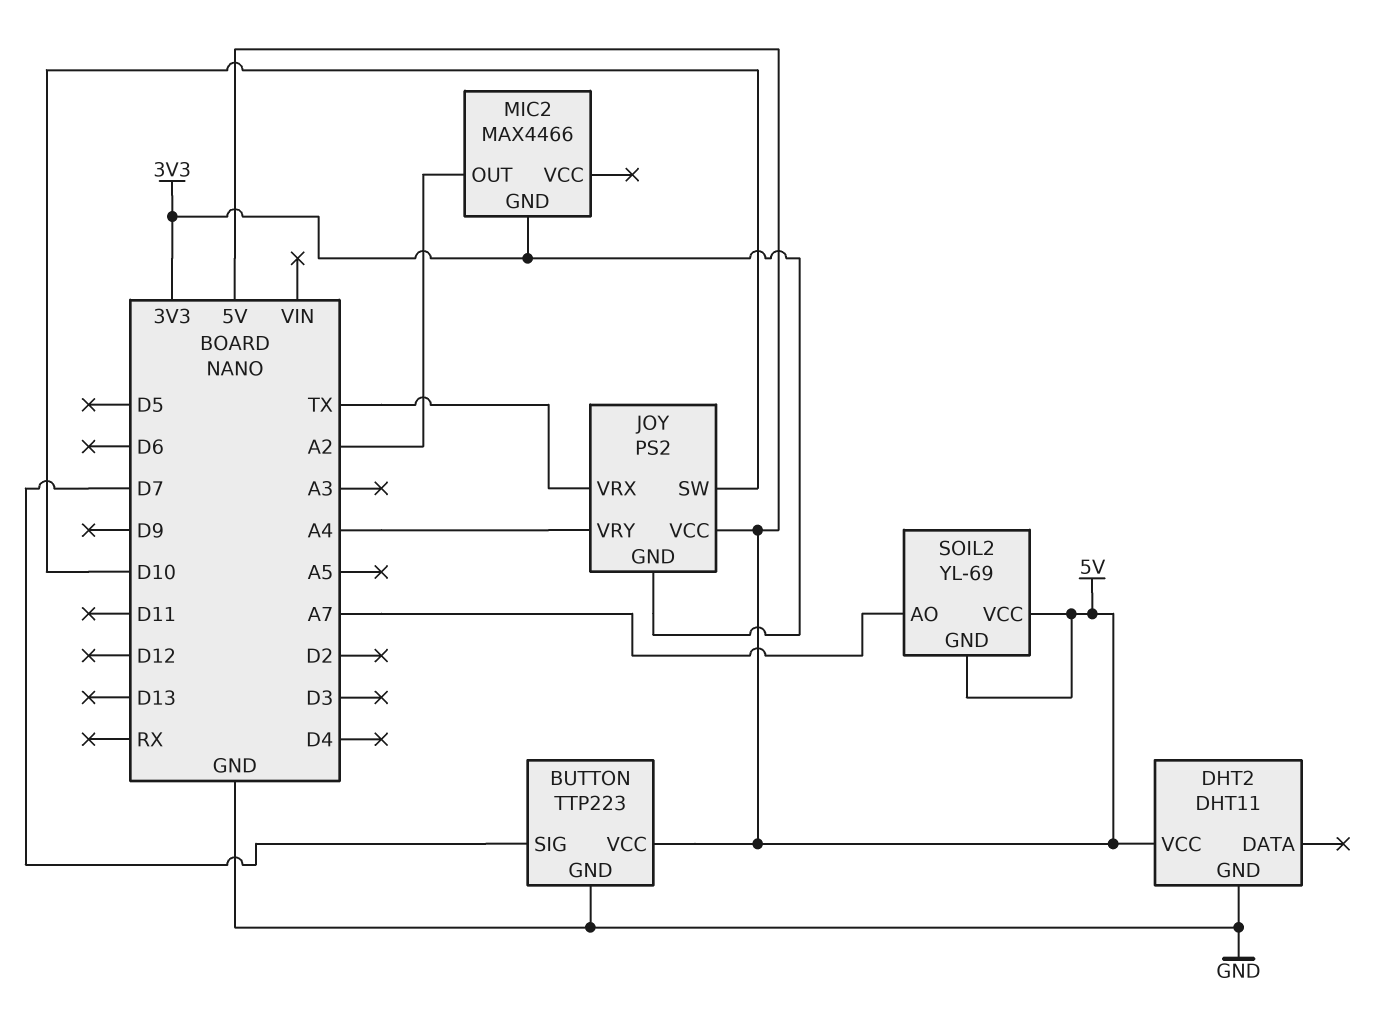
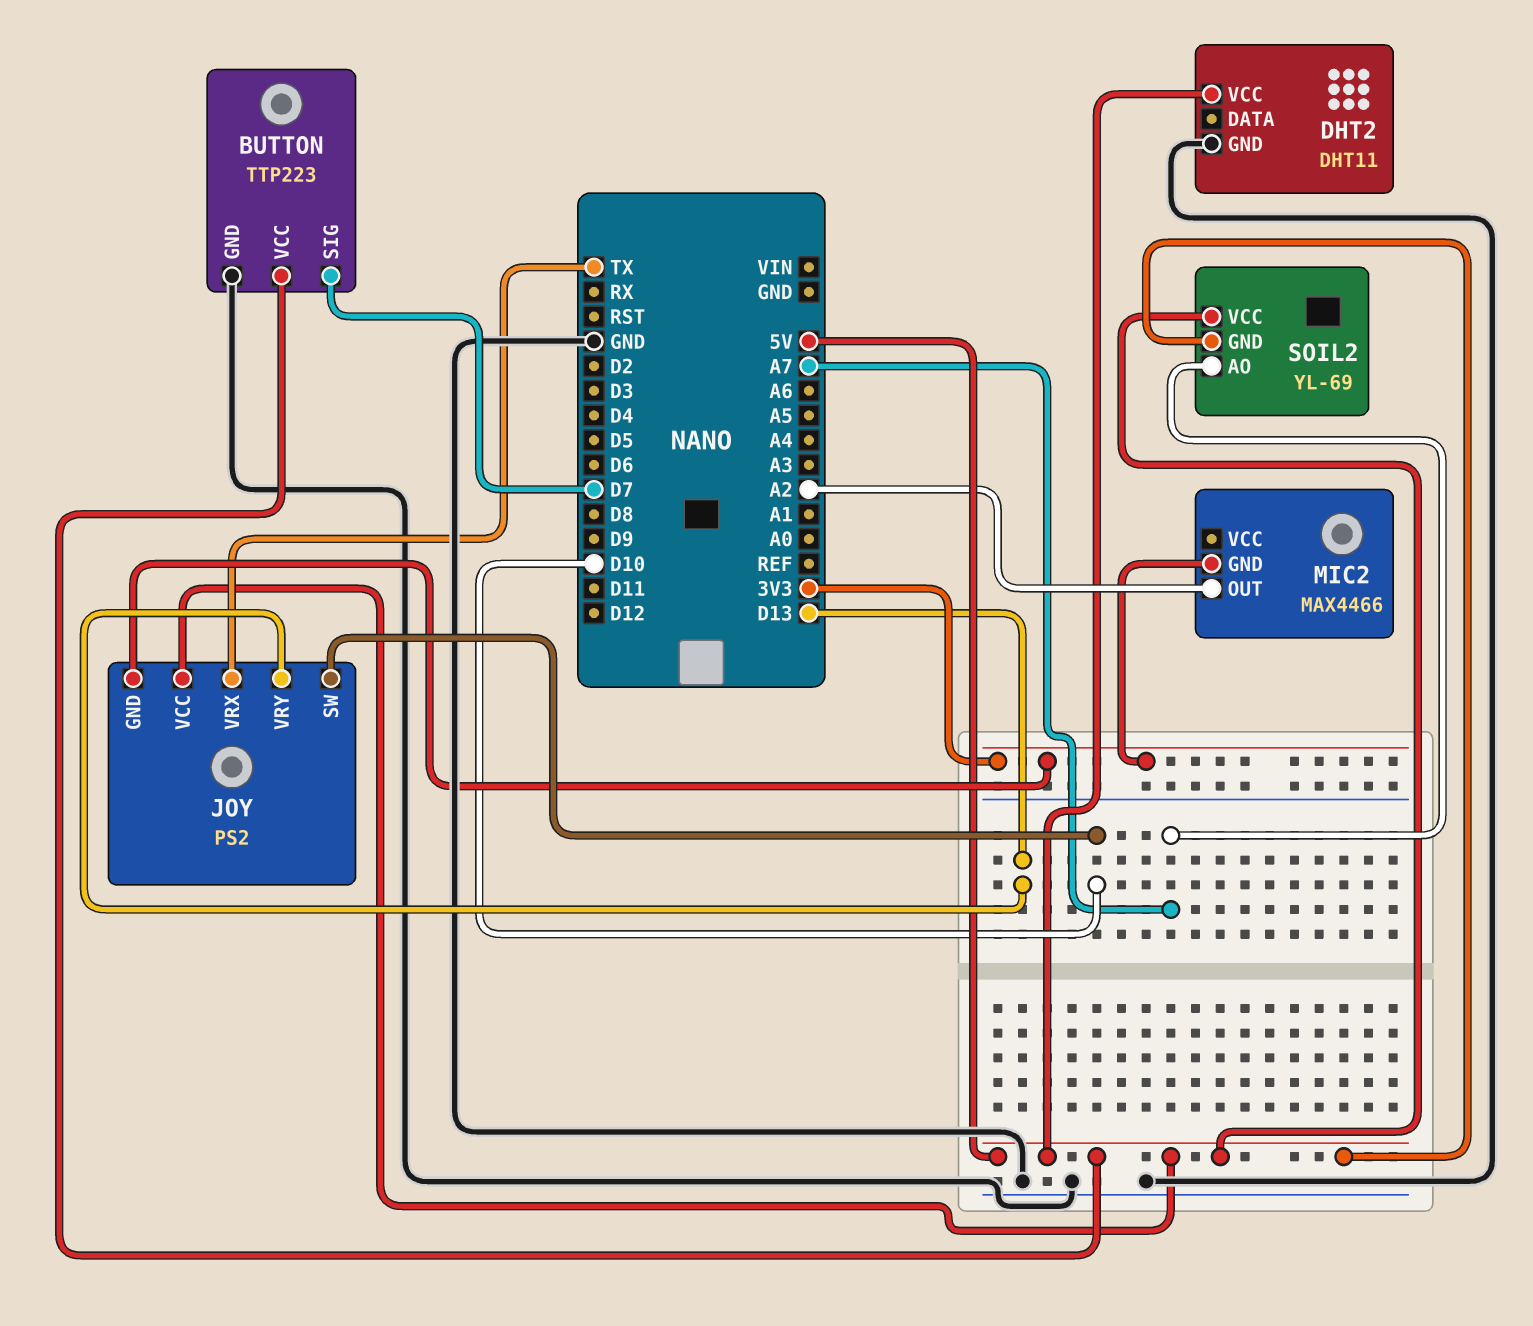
JOY pin VRY: A4 -> D13

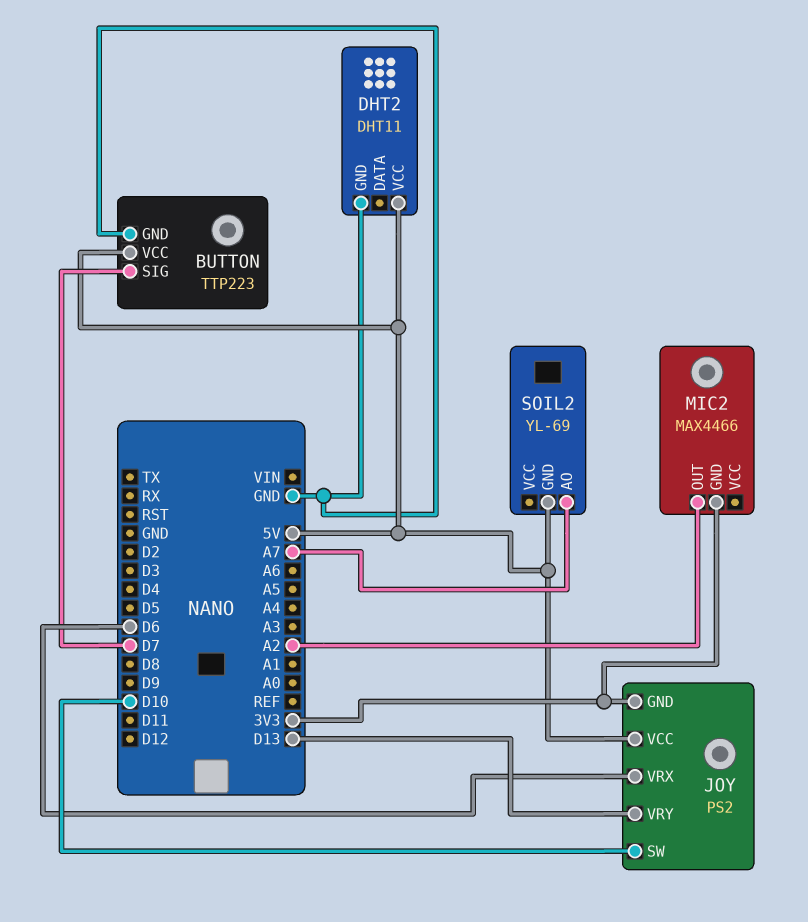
JOY pin VRX: TX -> D6
SOIL2 pin VCC: 5V -> none

